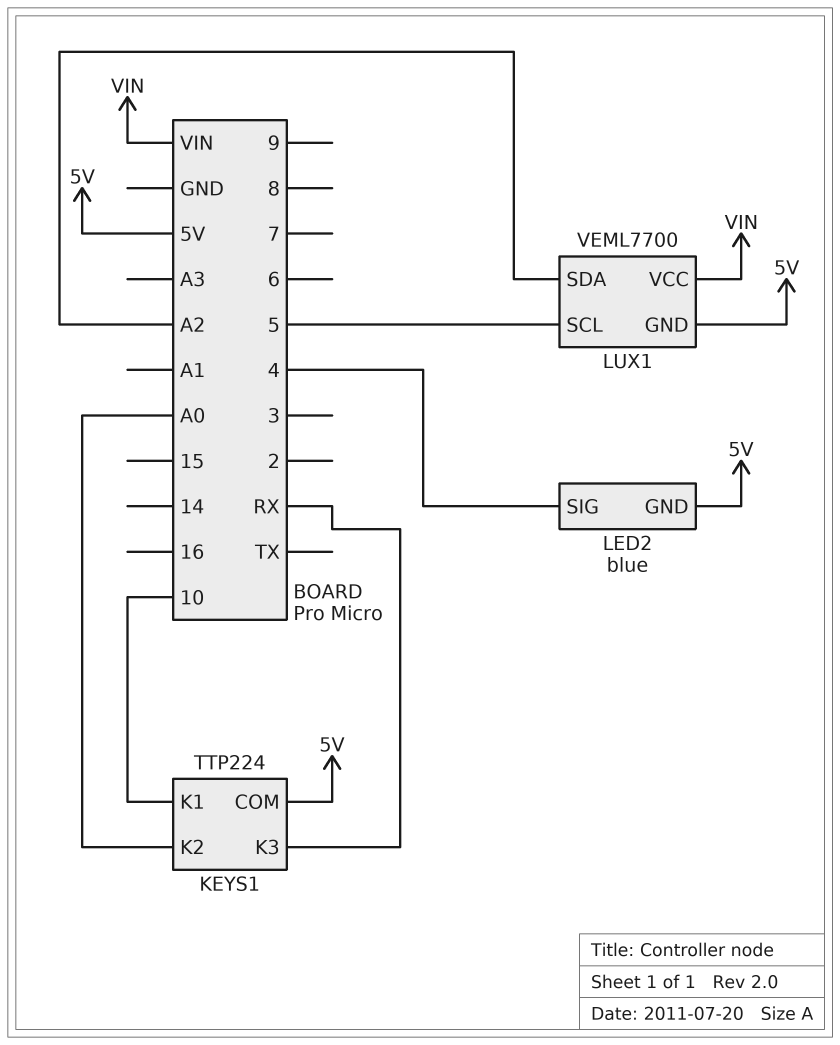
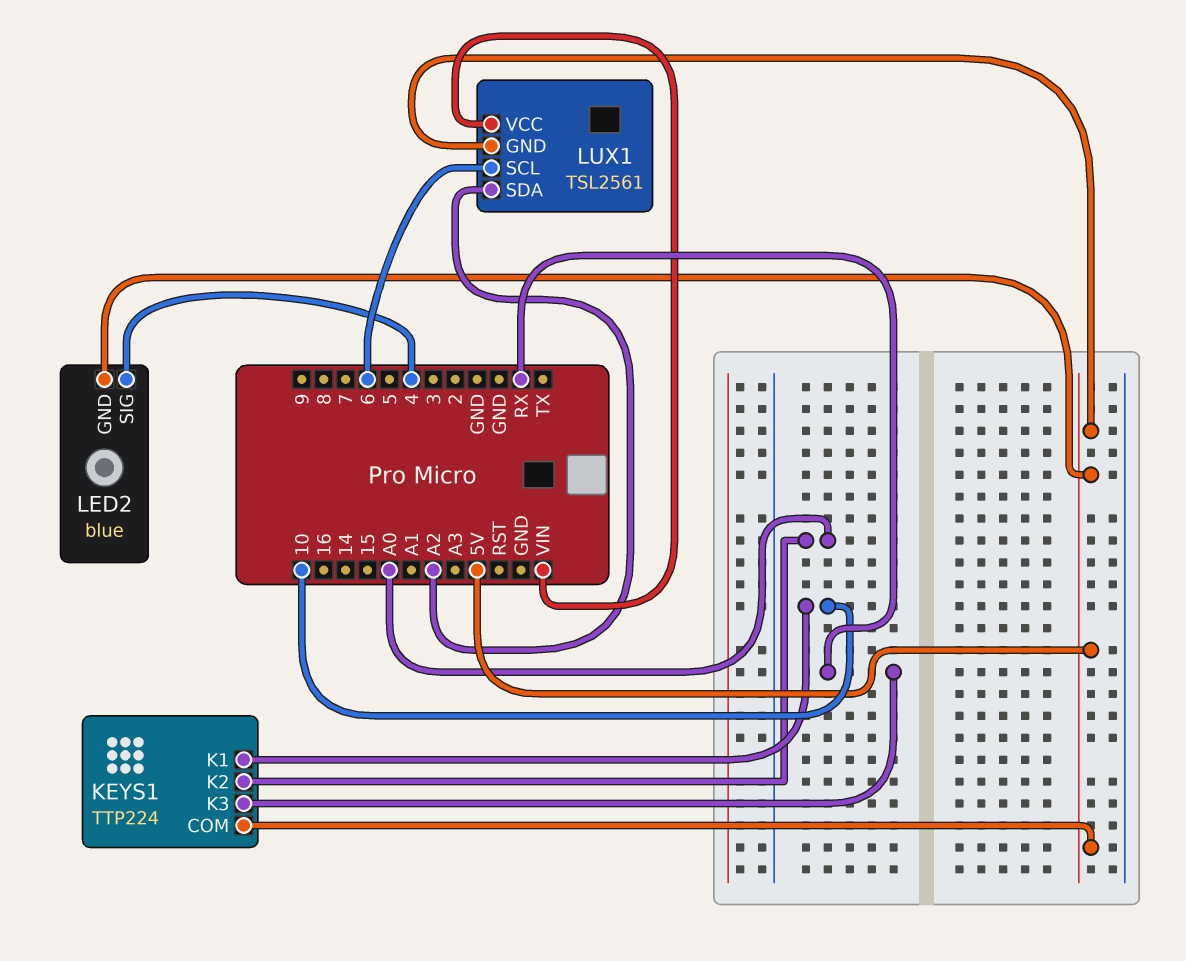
LUX1: VEML7700 -> TSL2561
LUX1 pin SCL: 5 -> 6

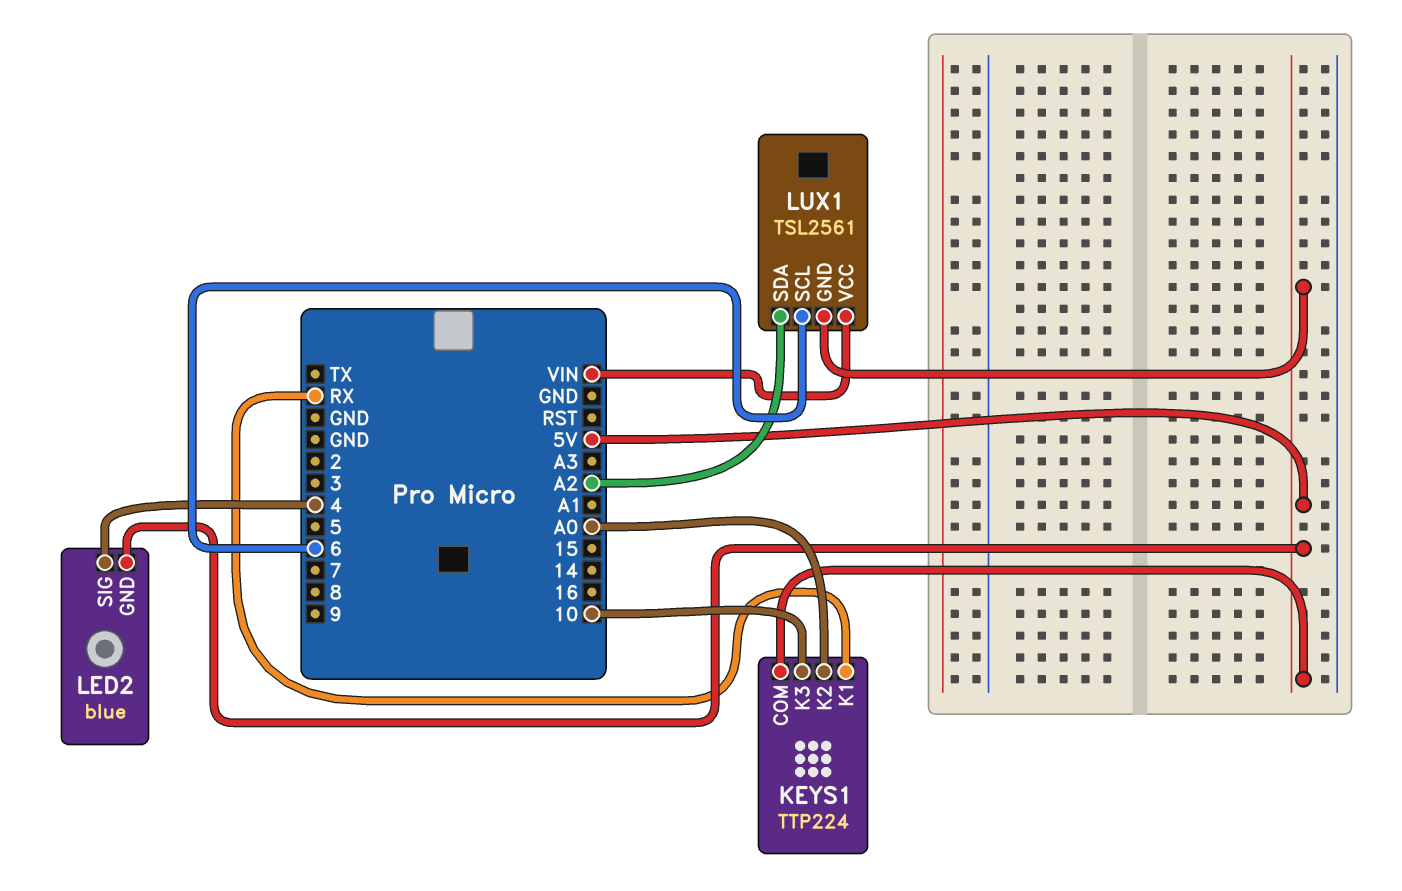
KEYS1 pin K1: 10 -> RX
KEYS1 pin K3: RX -> 10

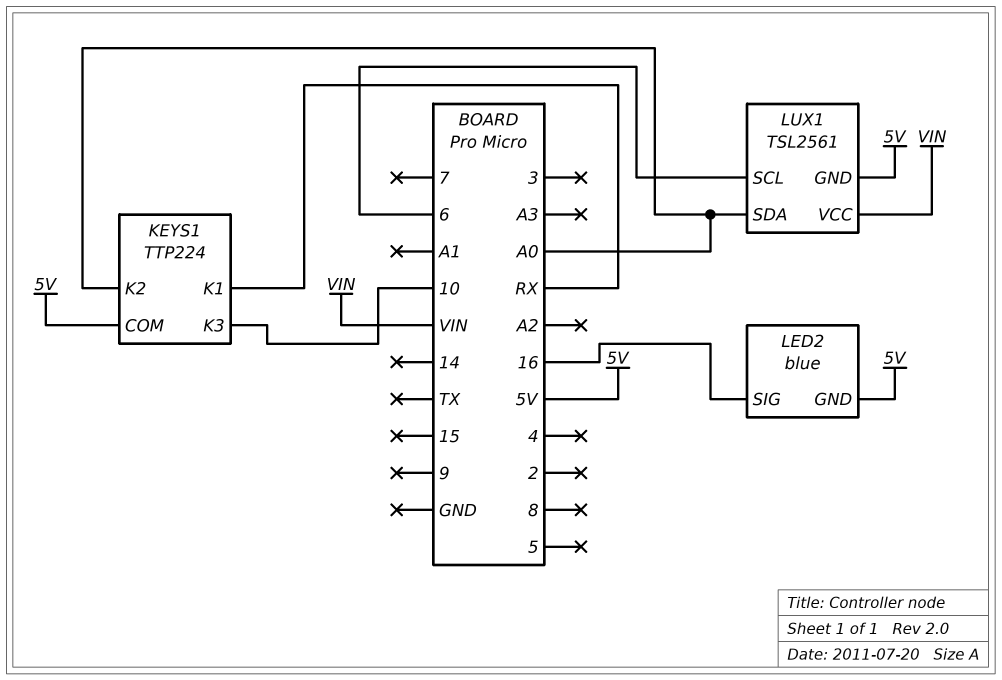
LED2 pin SIG: 4 -> 16
LUX1 pin SDA: A2 -> A0

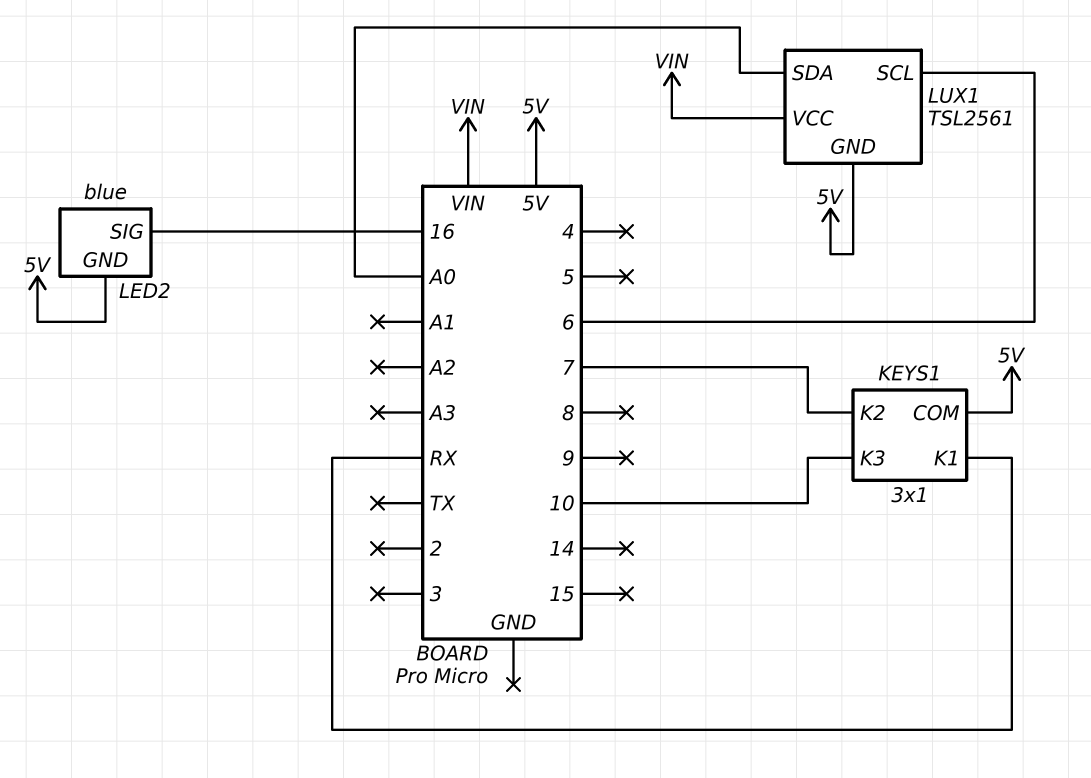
KEYS1: TTP224 -> 3x1
KEYS1 pin K2: A0 -> 7

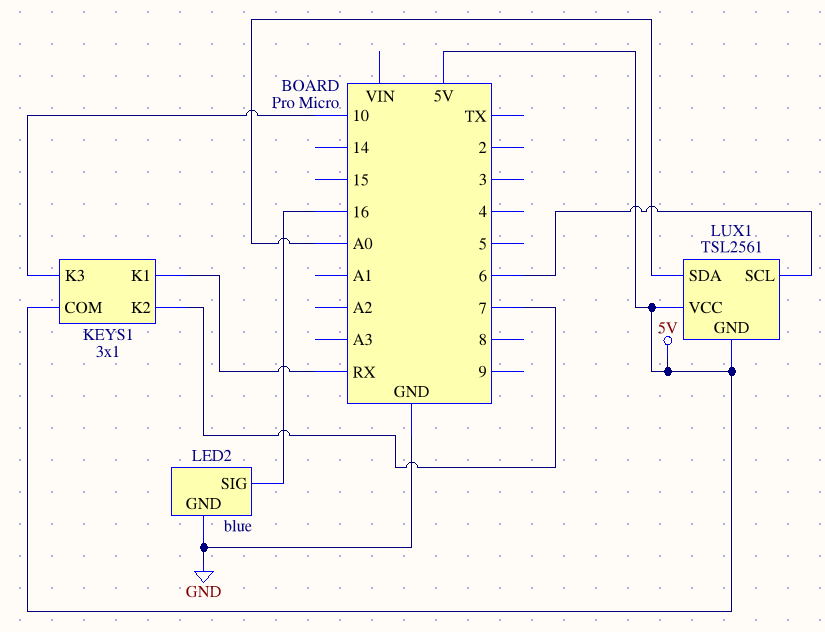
LED2 pin GND: 5V -> GND
LUX1 pin VCC: VIN -> 5V

